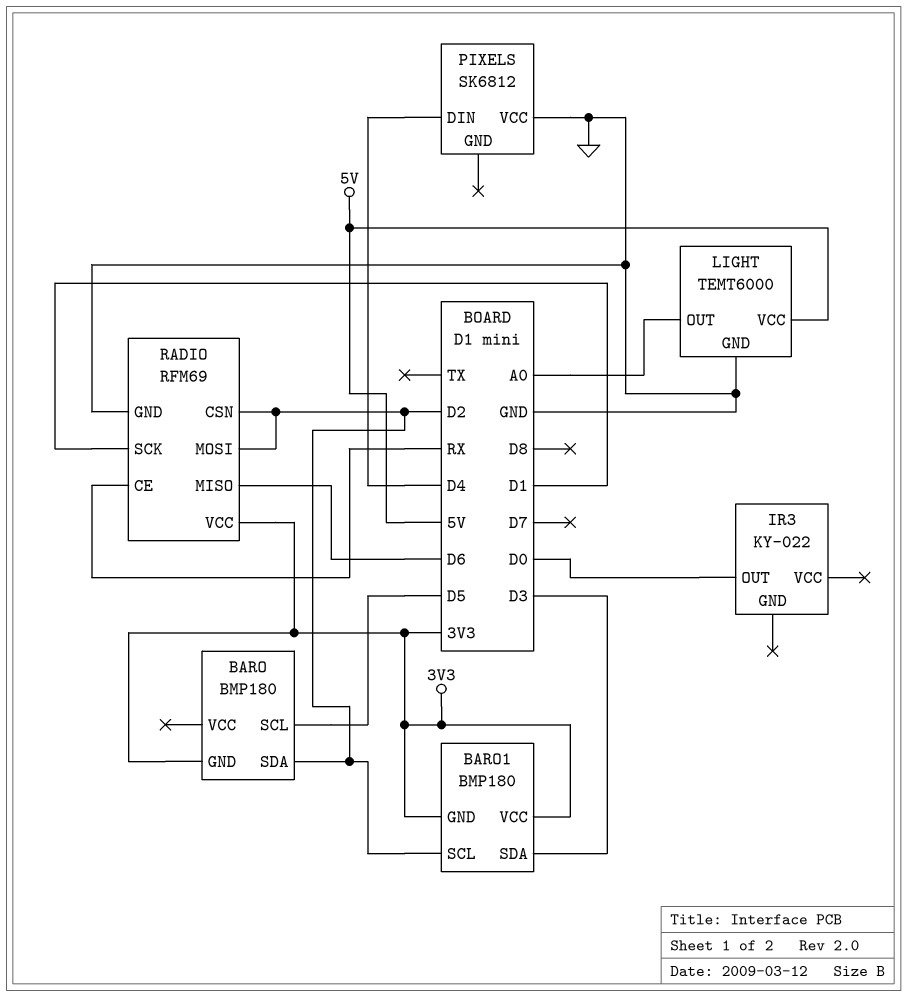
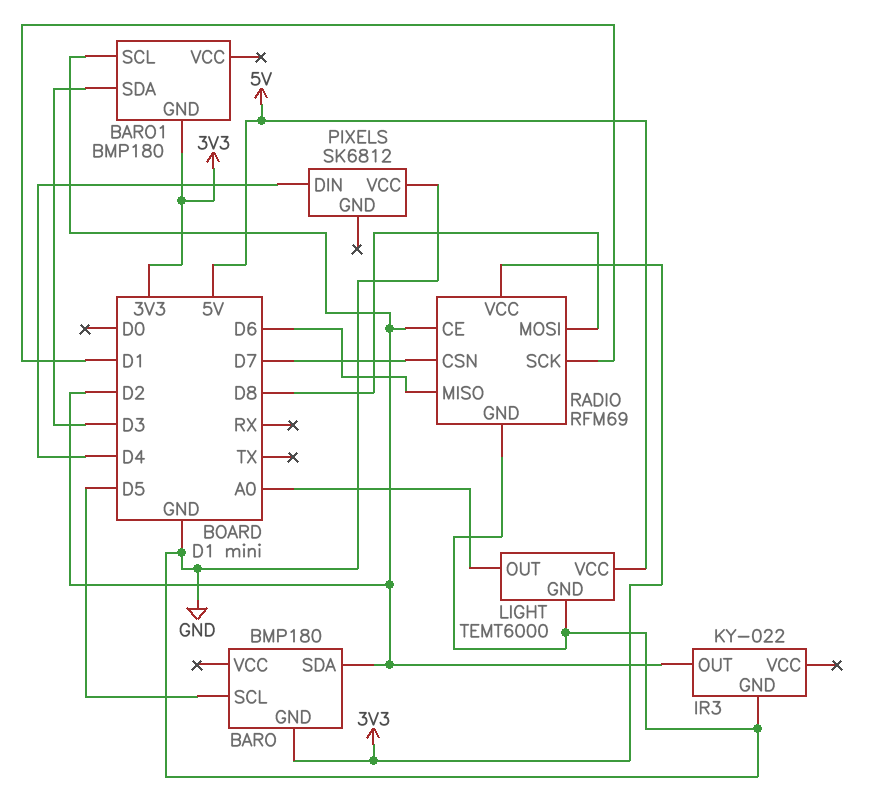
BARO1 pin VCC: 3V3 -> none
IR3 pin GND: none -> GND
IR3 pin OUT: D0 -> D2
RADIO pin CE: RX -> D2
RADIO pin CSN: D2 -> D7
RADIO pin MOSI: D2 -> D8

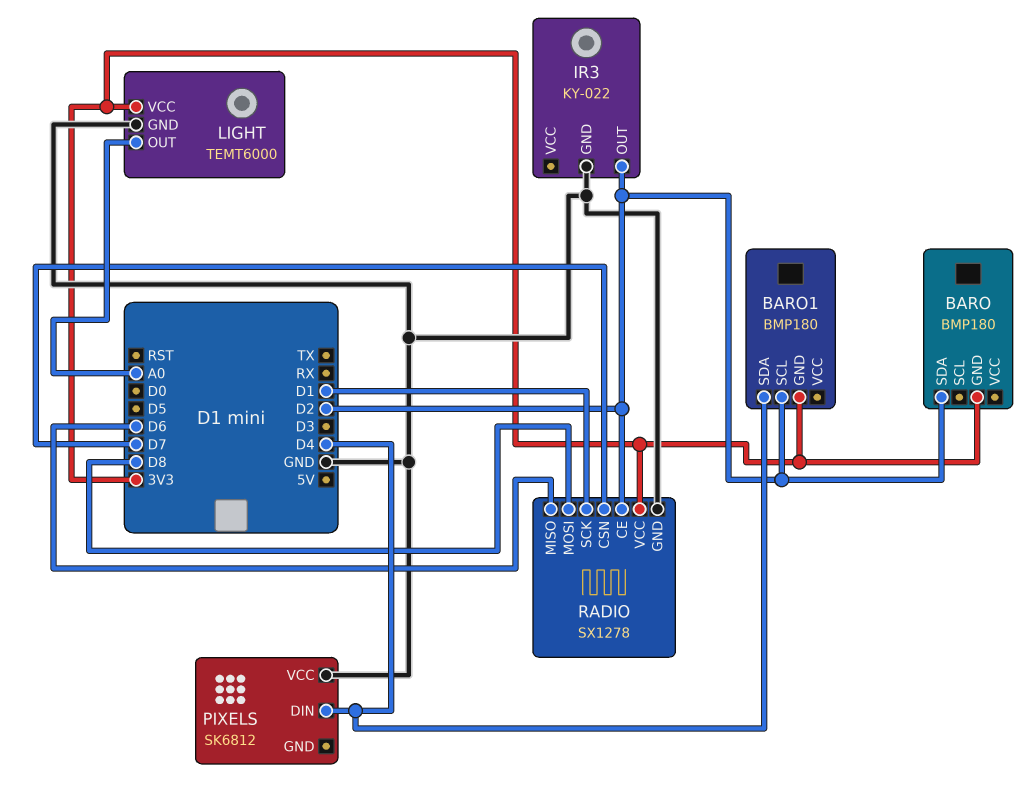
BARO pin SCL: D5 -> none
BARO1 pin SDA: D3 -> D4
LIGHT pin VCC: 5V -> 3V3
RADIO: RFM69 -> SX1278

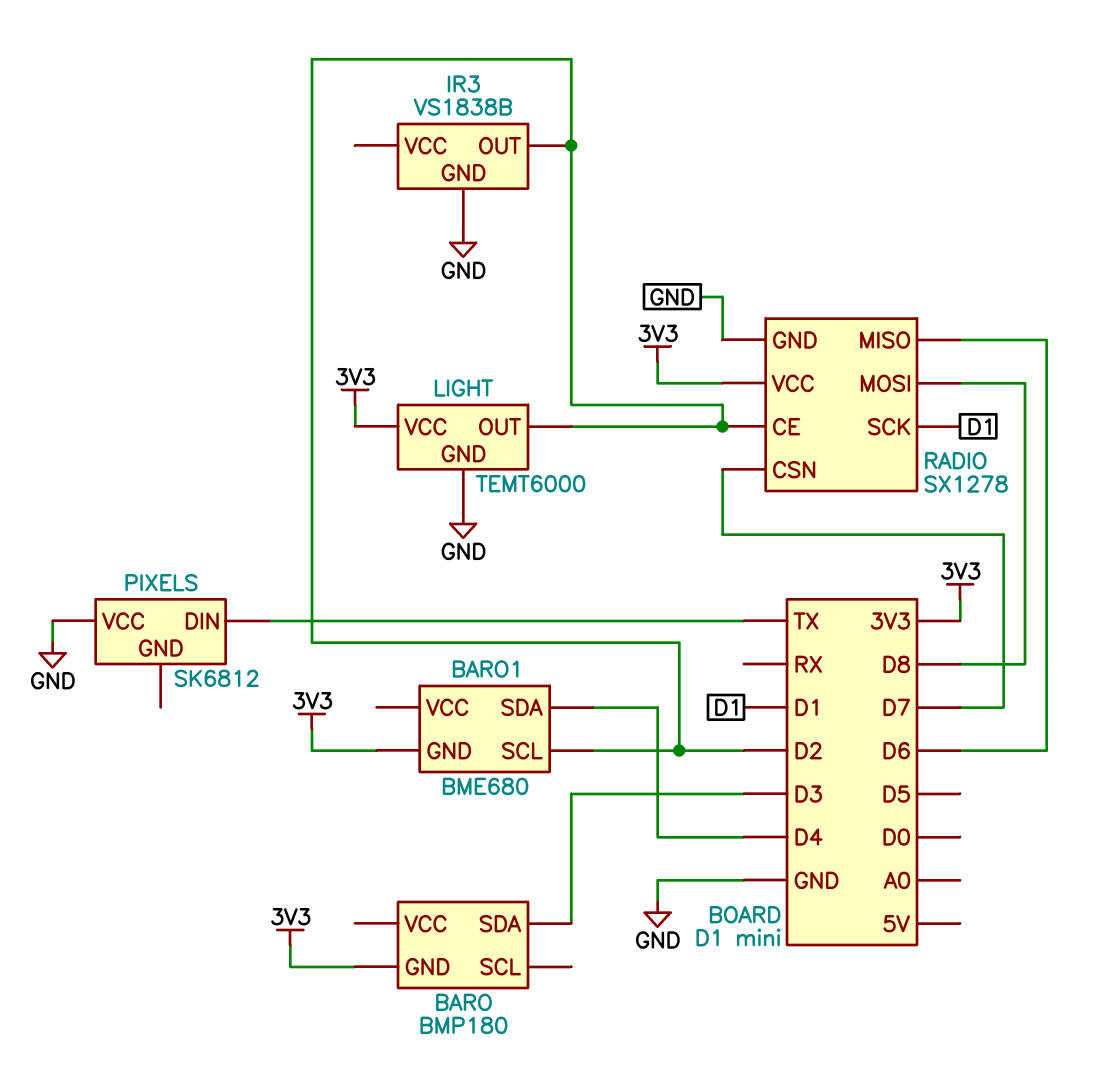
BARO pin SDA: D2 -> D3
BARO1: BMP180 -> BME680
IR3: KY-022 -> VS1838B
LIGHT pin OUT: A0 -> D2
PIXELS pin DIN: D4 -> TX

